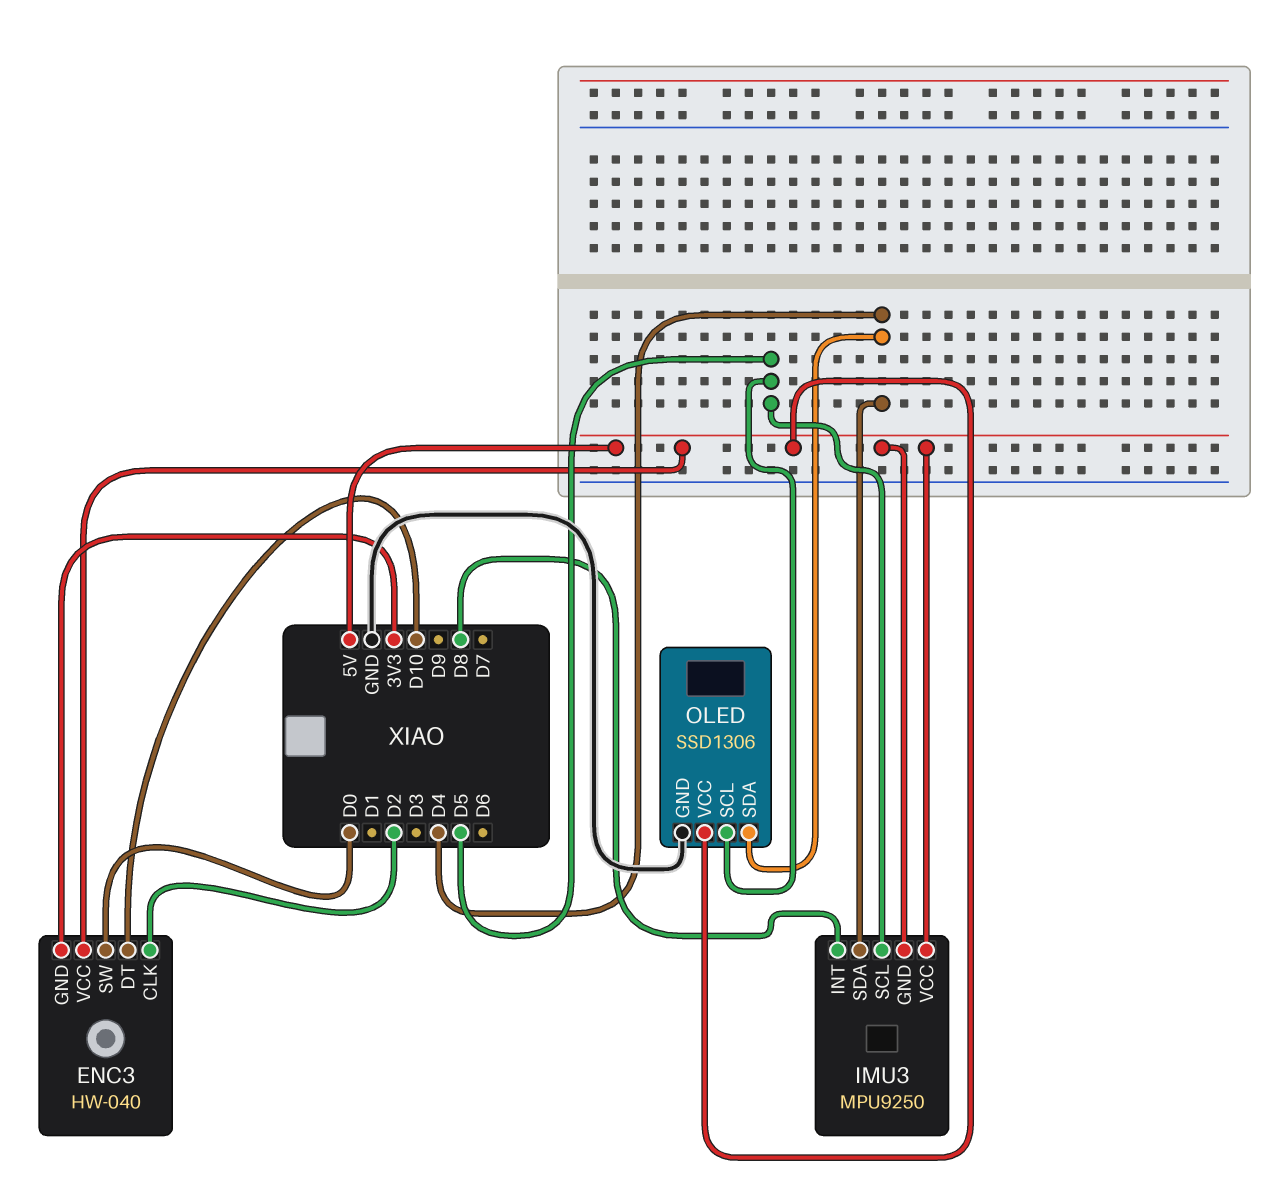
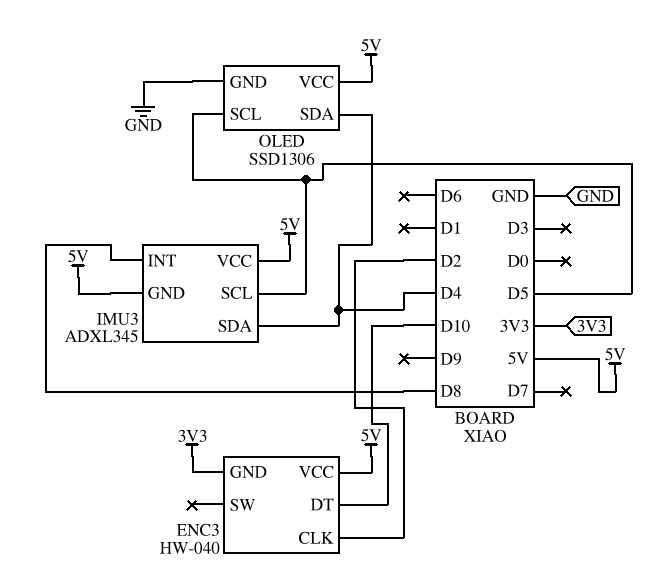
ENC3 pin SW: D0 -> none
IMU3: MPU9250 -> ADXL345

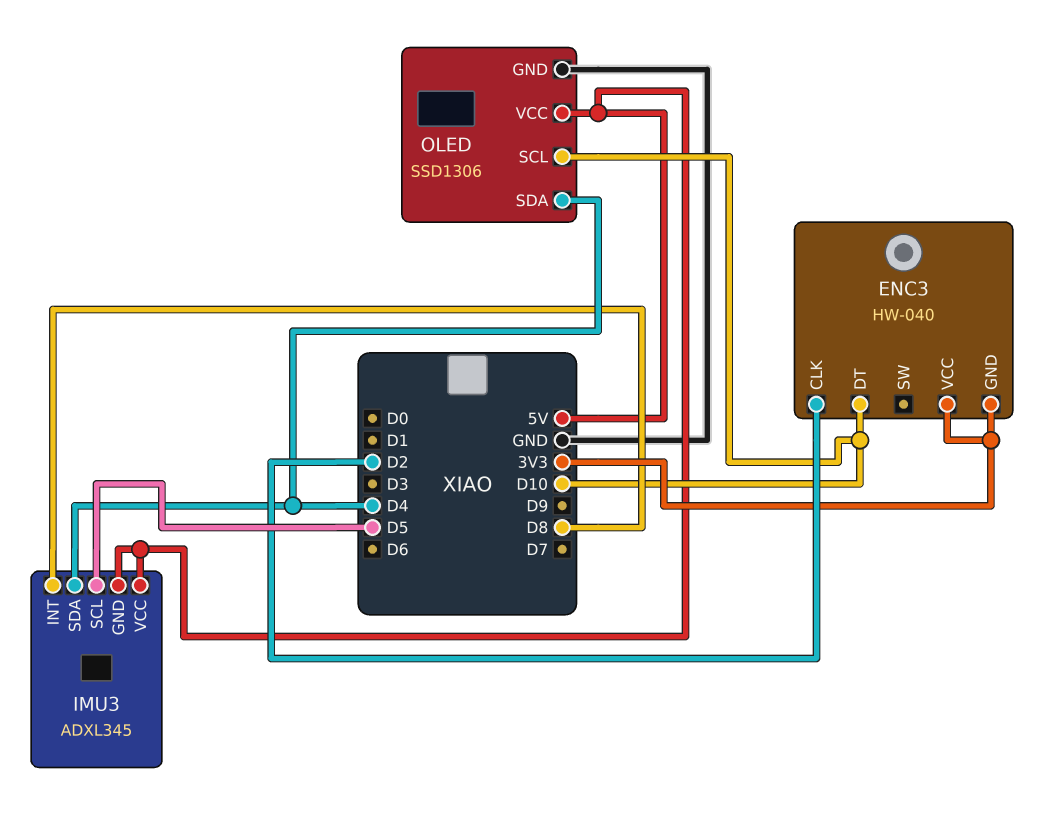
ENC3 pin VCC: 5V -> 3V3
OLED pin SCL: D5 -> D10

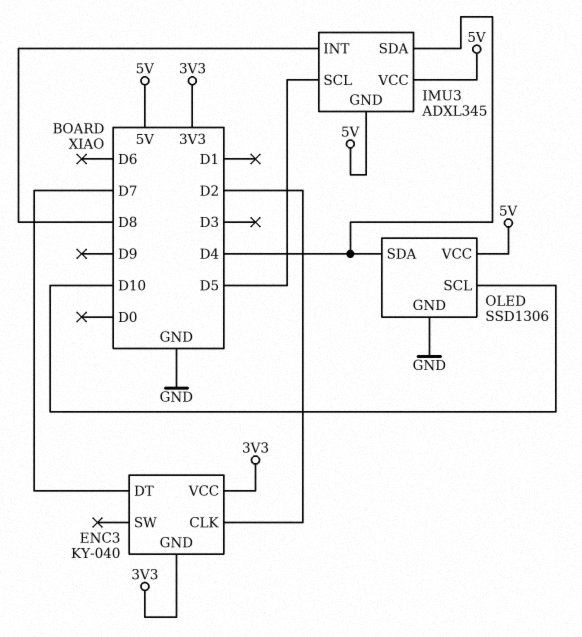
ENC3: HW-040 -> KY-040
ENC3 pin DT: D10 -> D7

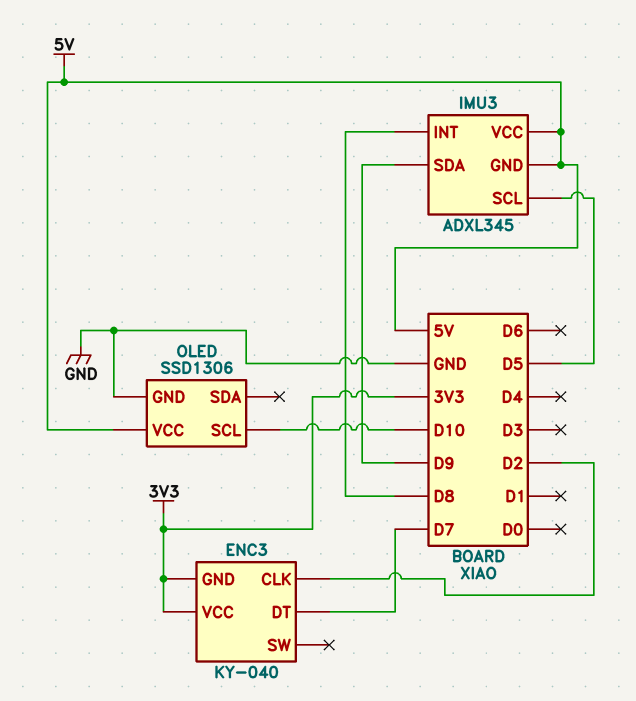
IMU3 pin SDA: D4 -> D9
OLED pin SDA: D4 -> none

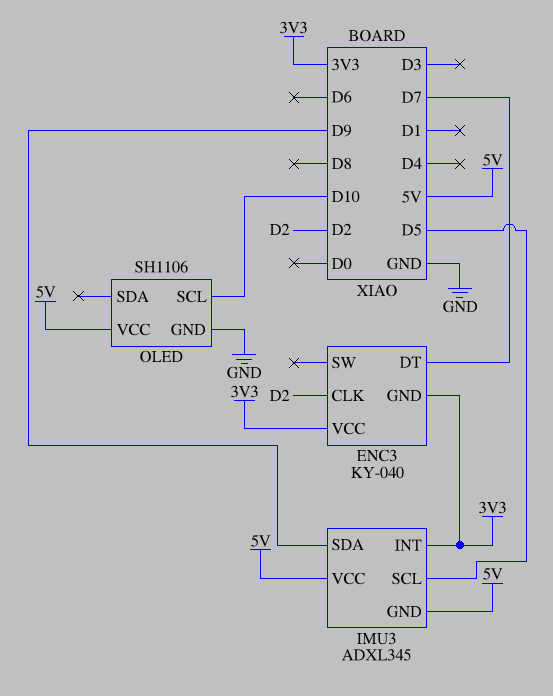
IMU3 pin INT: D8 -> 3V3
OLED: SSD1306 -> SH1106

